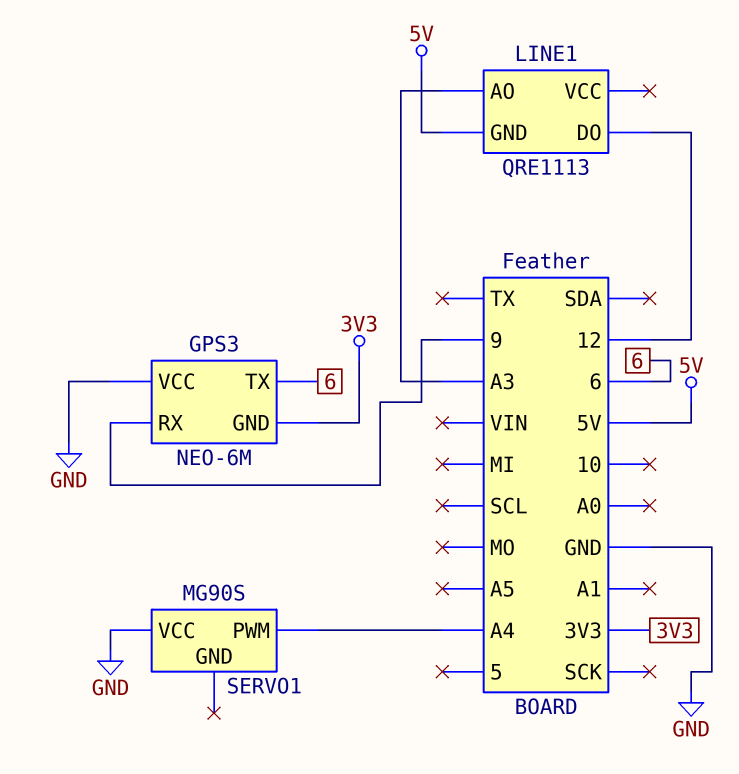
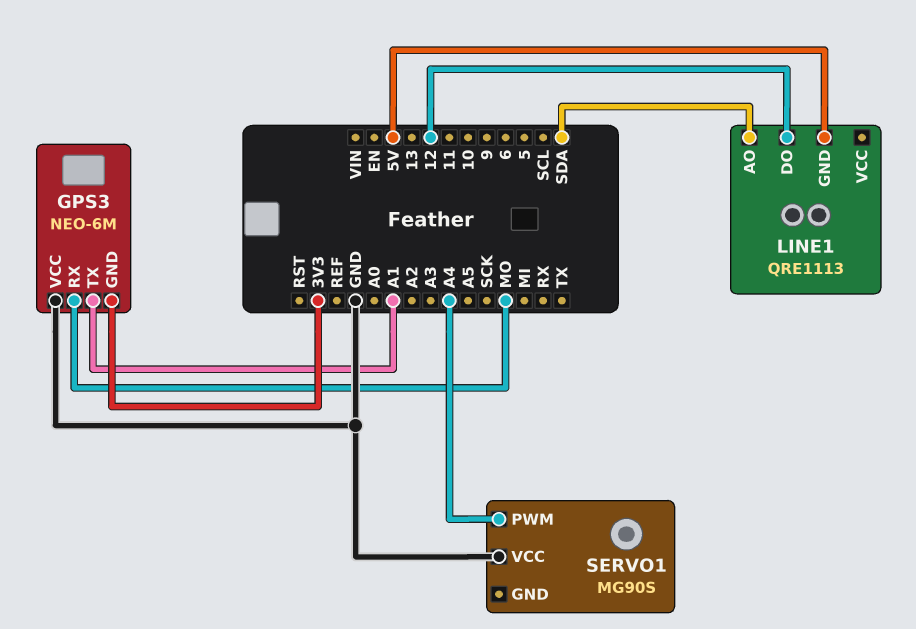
GPS3 pin RX: 9 -> MO
GPS3 pin TX: 6 -> A1
LINE1 pin AO: A3 -> SDA

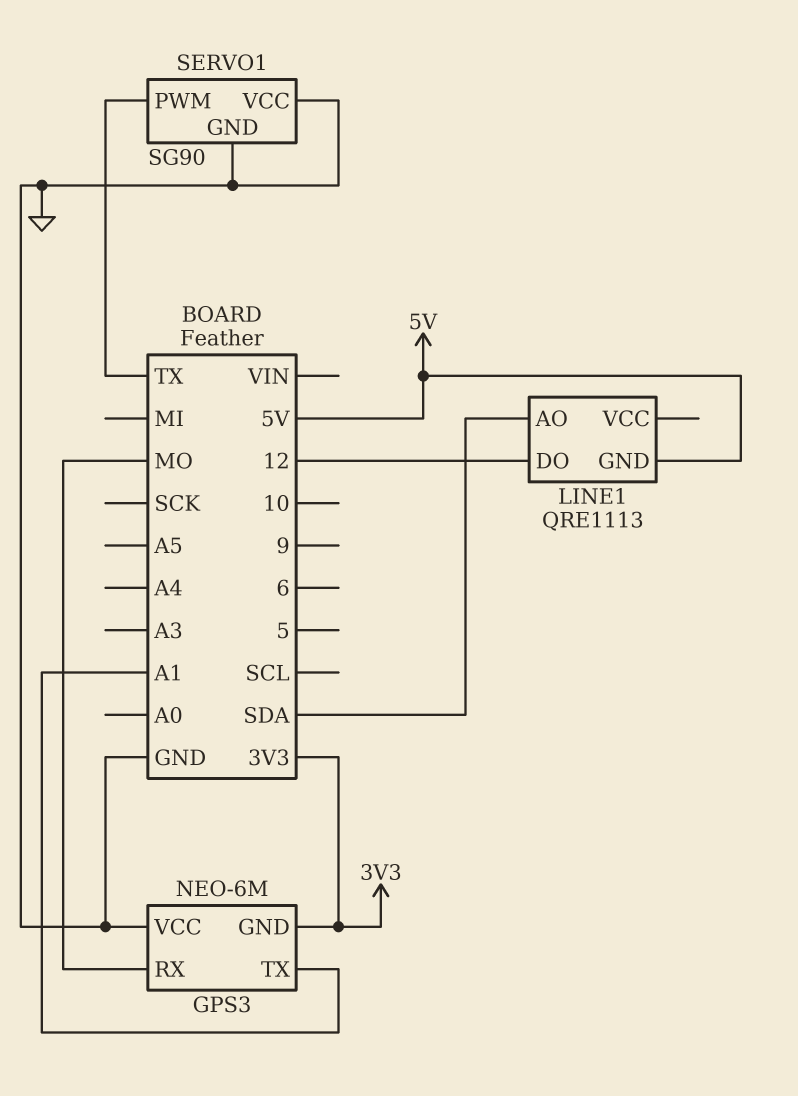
SERVO1: MG90S -> SG90
SERVO1 pin GND: none -> GND
SERVO1 pin PWM: A4 -> TX

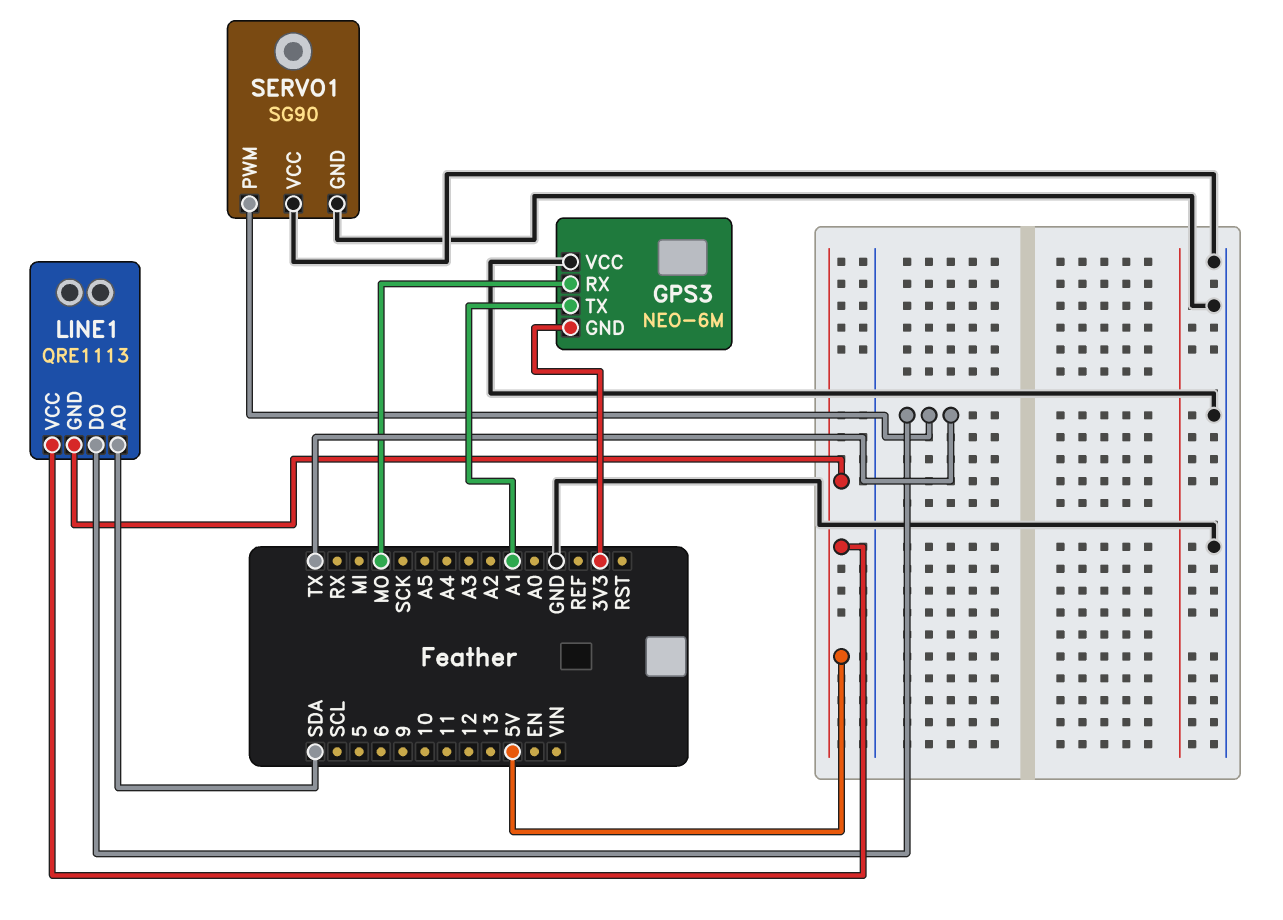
LINE1 pin DO: 12 -> TX
LINE1 pin VCC: none -> 5V

